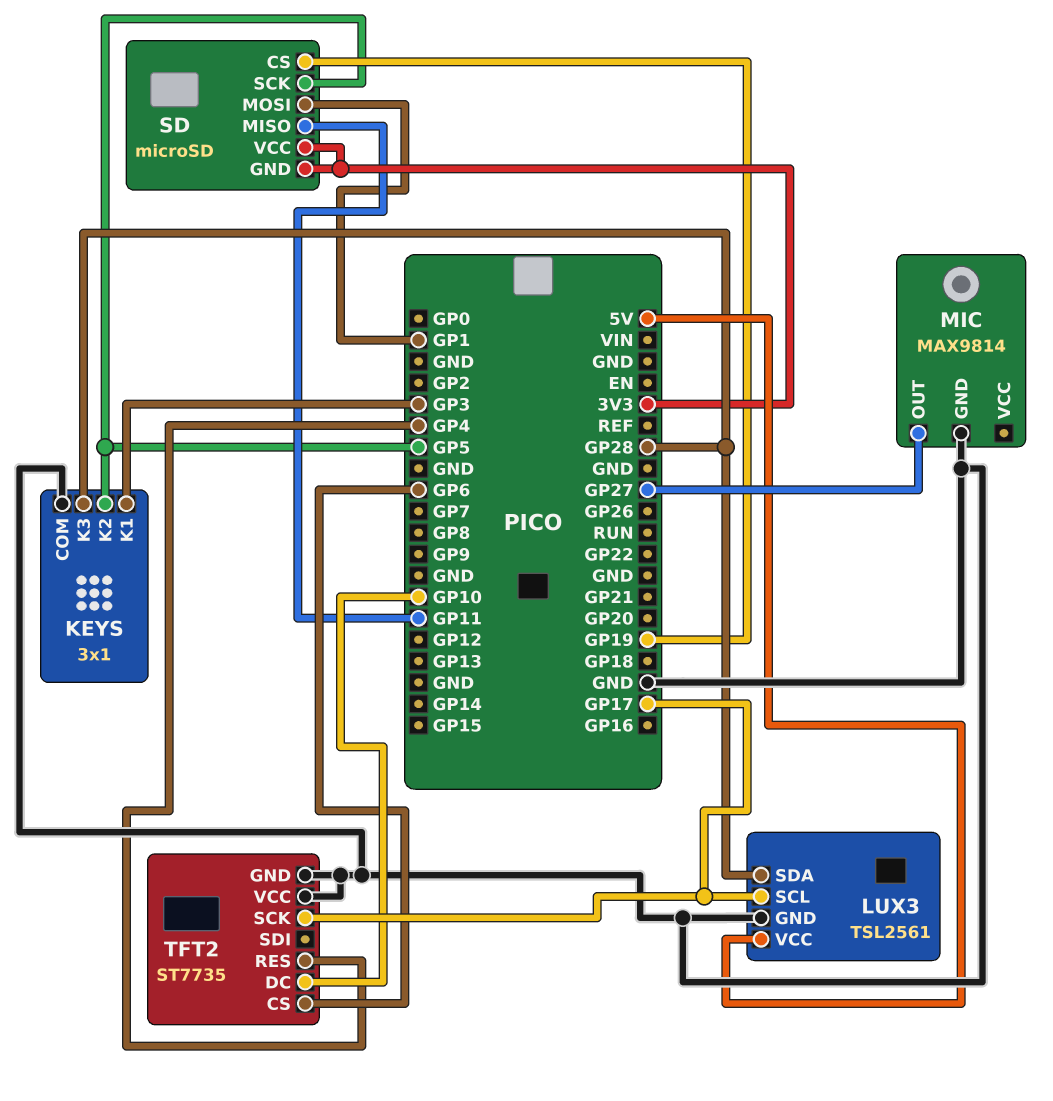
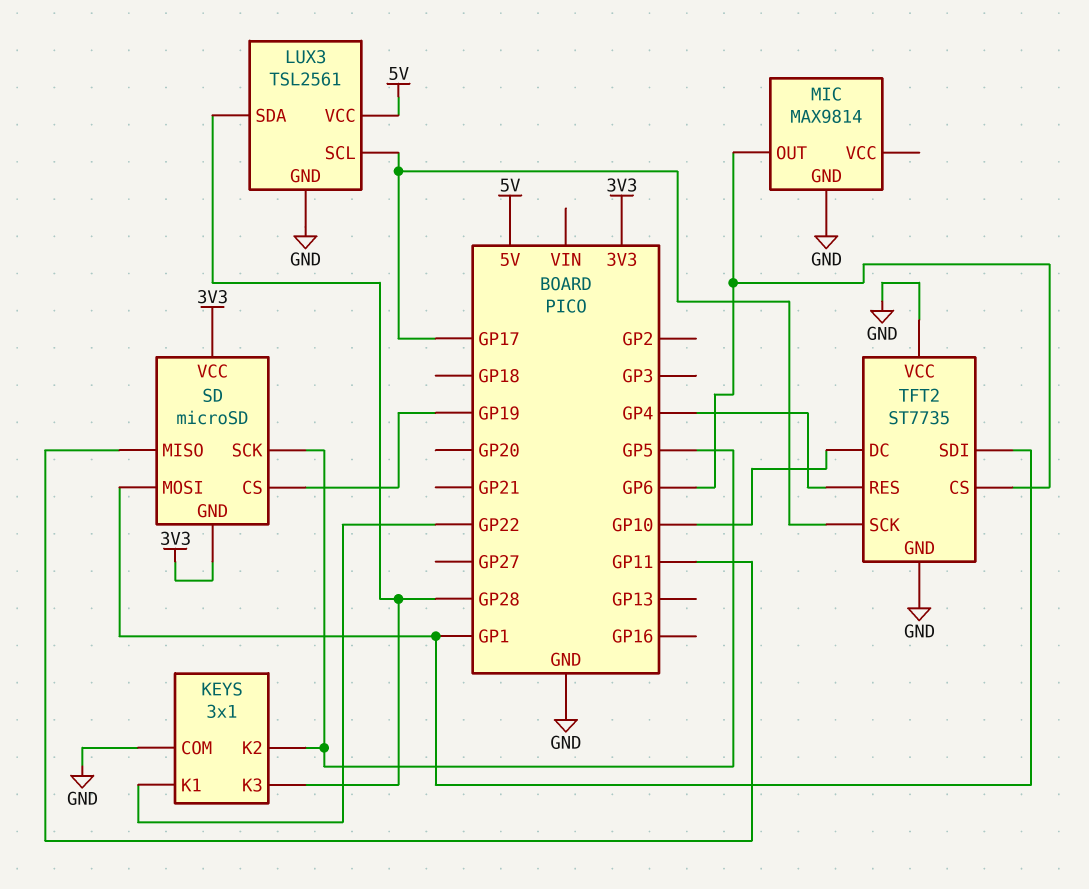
KEYS pin K1: GP3 -> GP22
MIC pin OUT: GP27 -> GP6
TFT2 pin SDI: none -> GP1

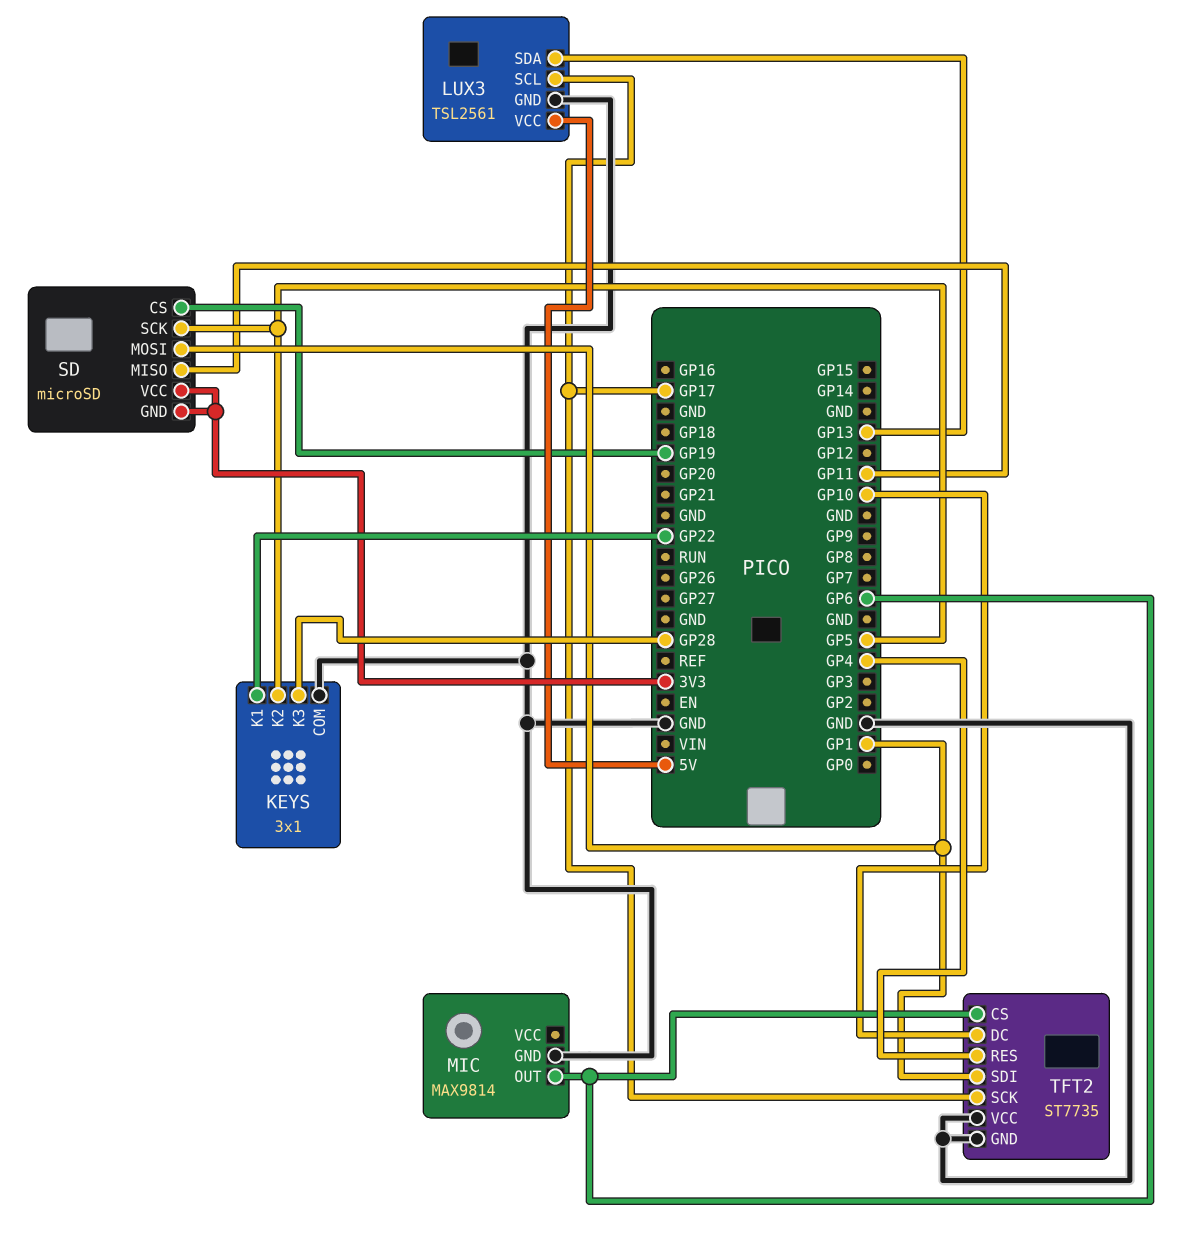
LUX3 pin SDA: GP28 -> GP13

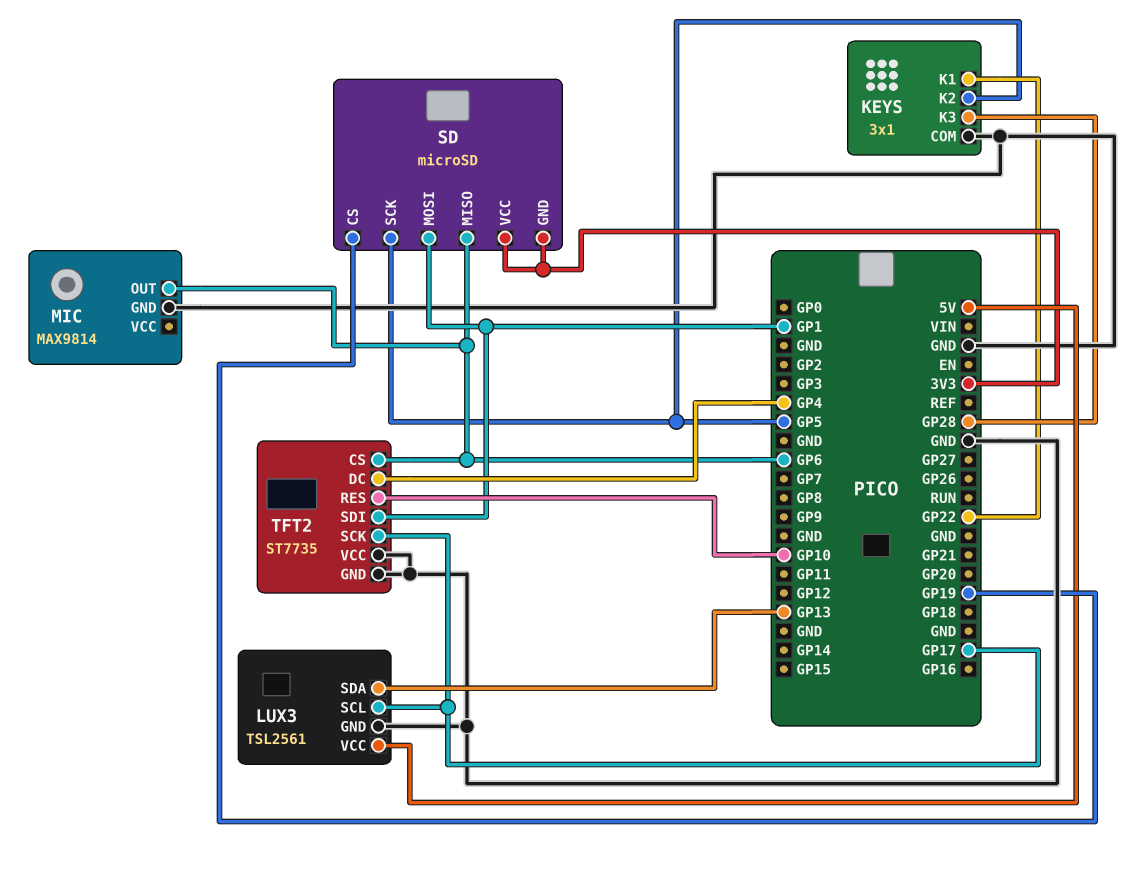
SD pin MISO: GP11 -> GP6
TFT2 pin DC: GP10 -> GP4
TFT2 pin RES: GP4 -> GP10

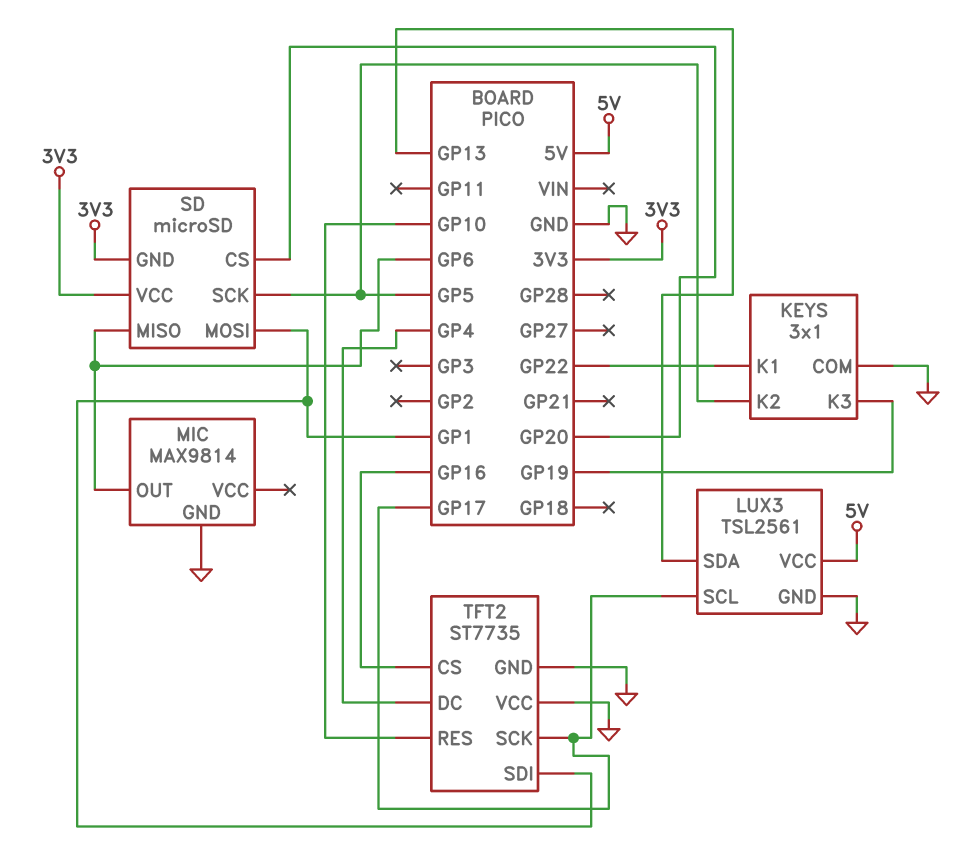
KEYS pin K3: GP28 -> GP19
SD pin CS: GP19 -> GP20
TFT2 pin CS: GP6 -> GP16

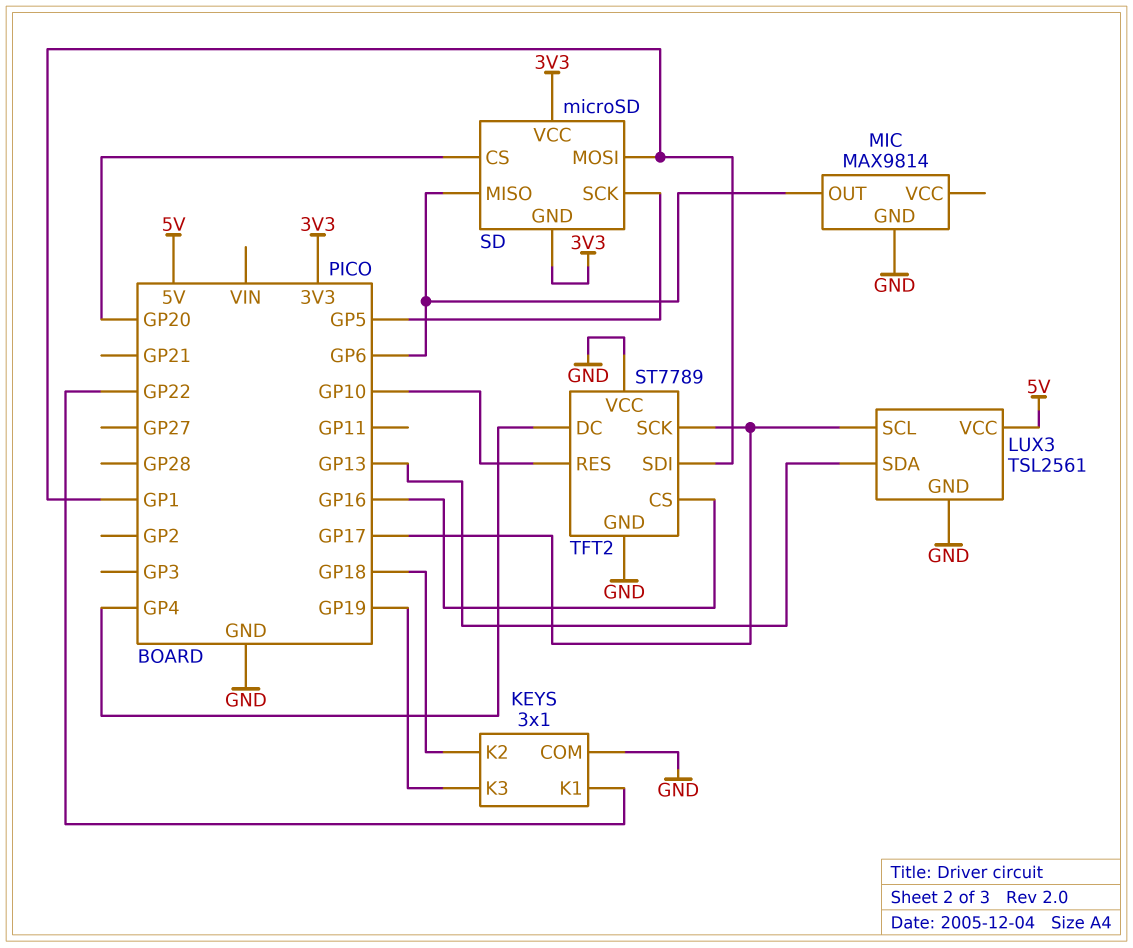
KEYS pin K2: GP5 -> GP18
TFT2: ST7735 -> ST7789

